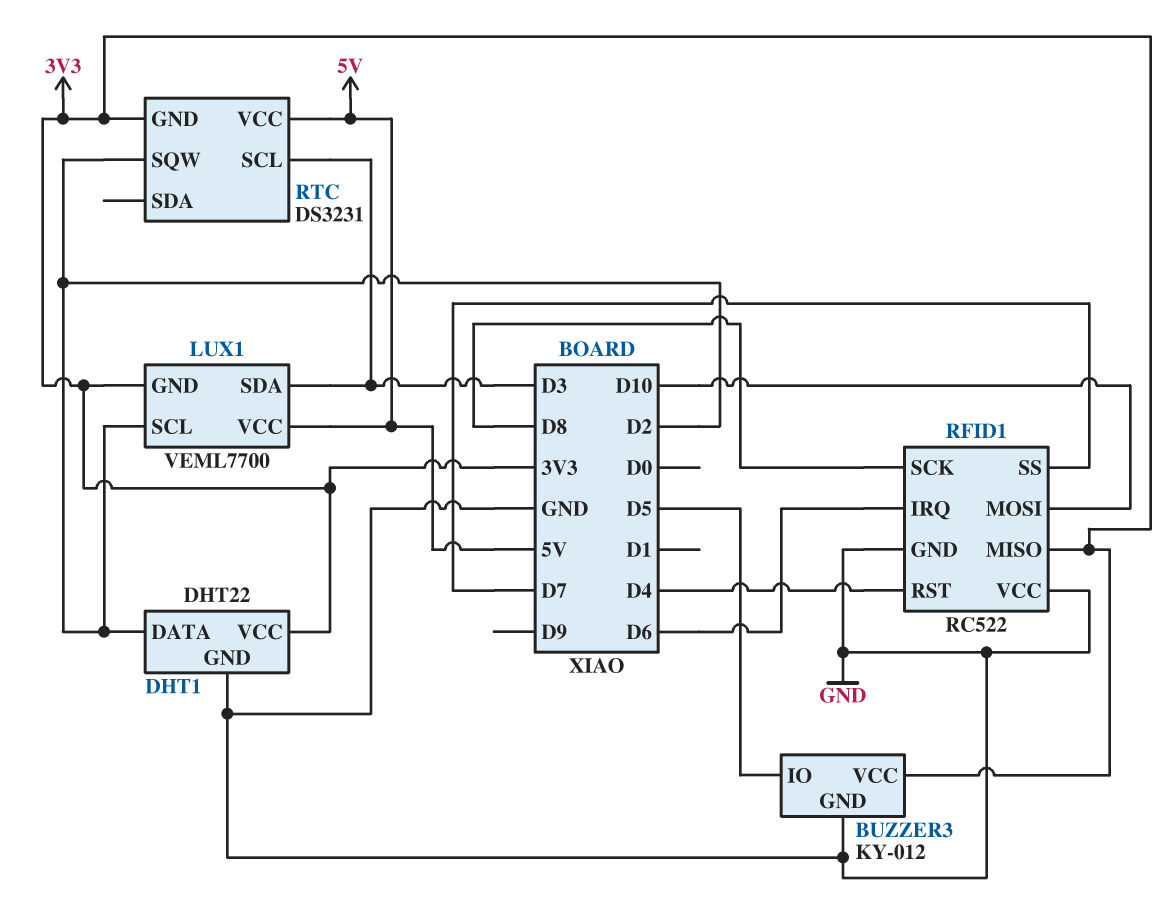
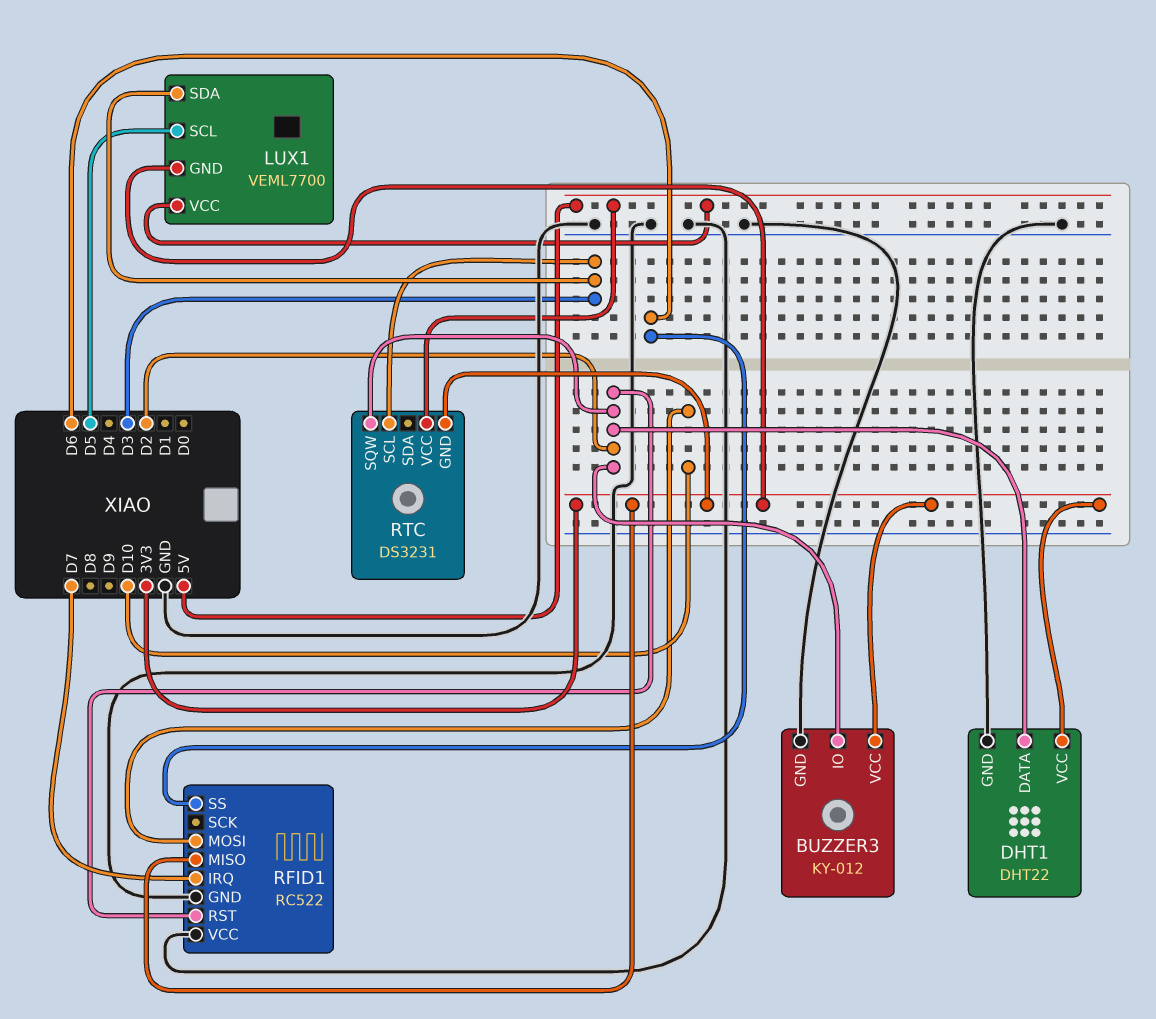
BUZZER3 pin IO: D5 -> D2
LUX1 pin SCL: D2 -> D5
RFID1 pin IRQ: D6 -> D7
RFID1 pin RST: D4 -> D2
RFID1 pin SCK: D8 -> none
RFID1 pin SS: D7 -> D6

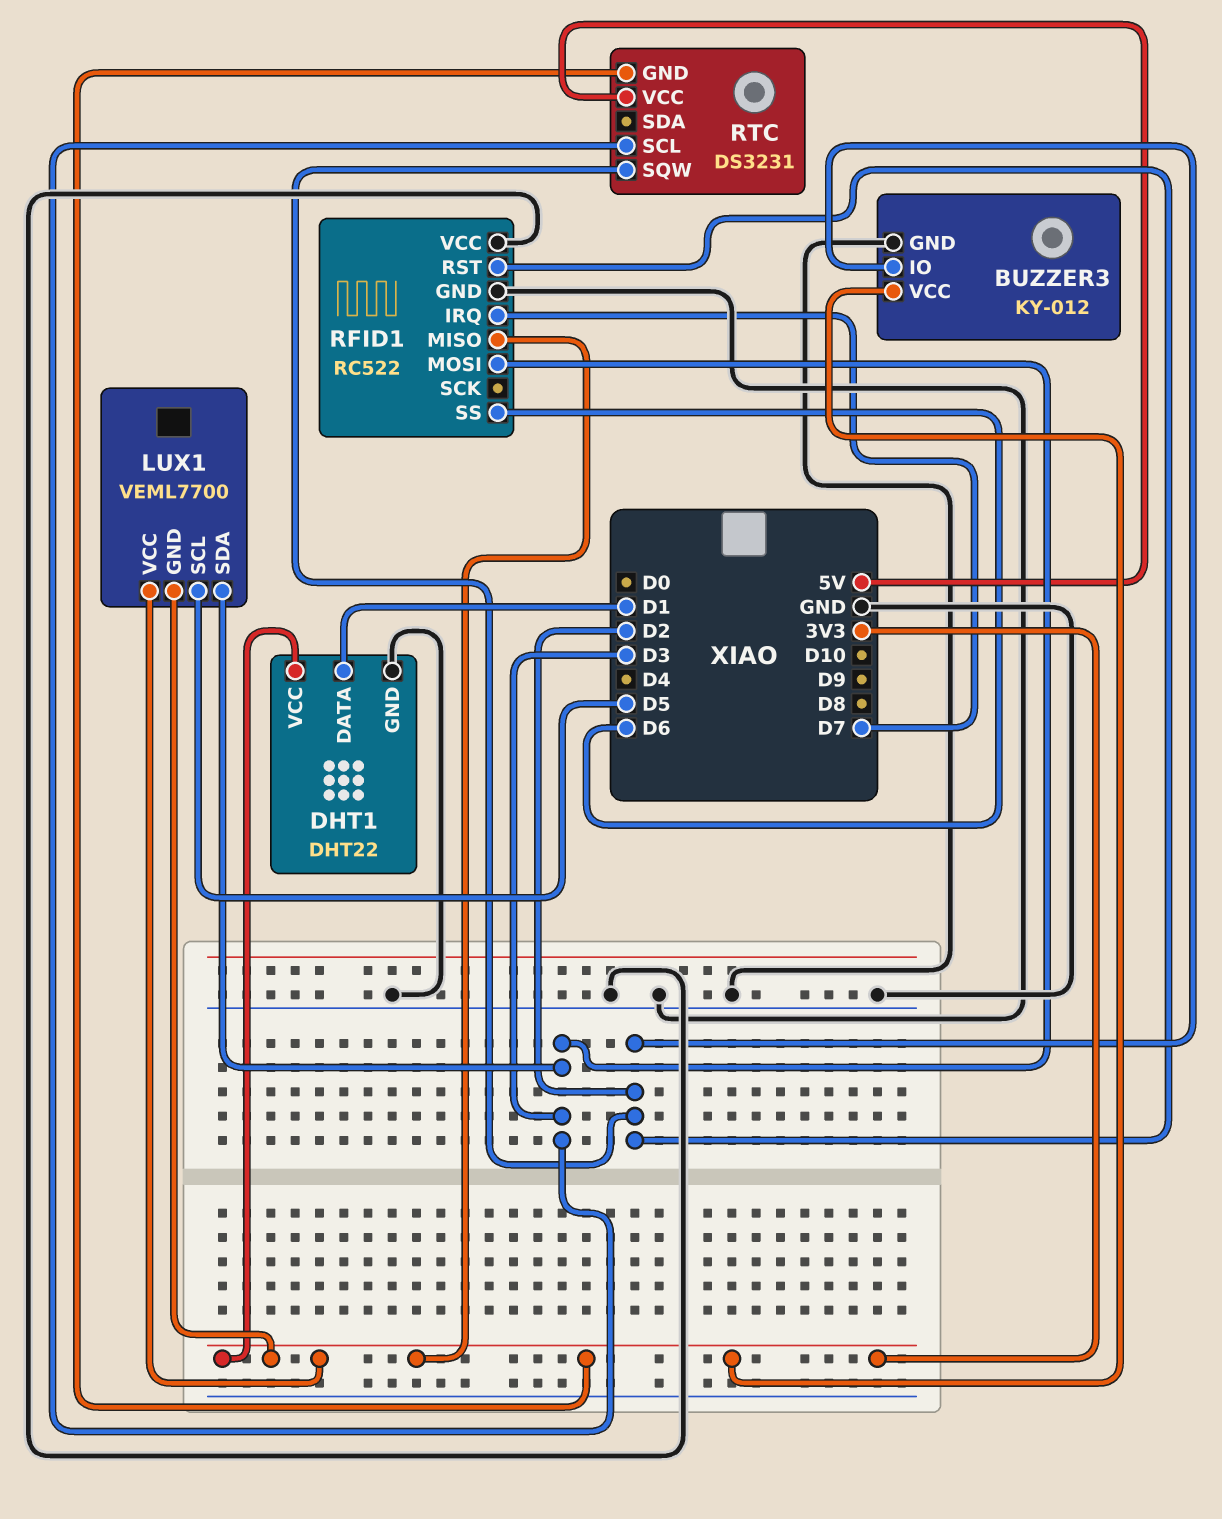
DHT1 pin DATA: D2 -> D1
LUX1 pin VCC: 5V -> 3V3
RFID1 pin MOSI: D10 -> D3

